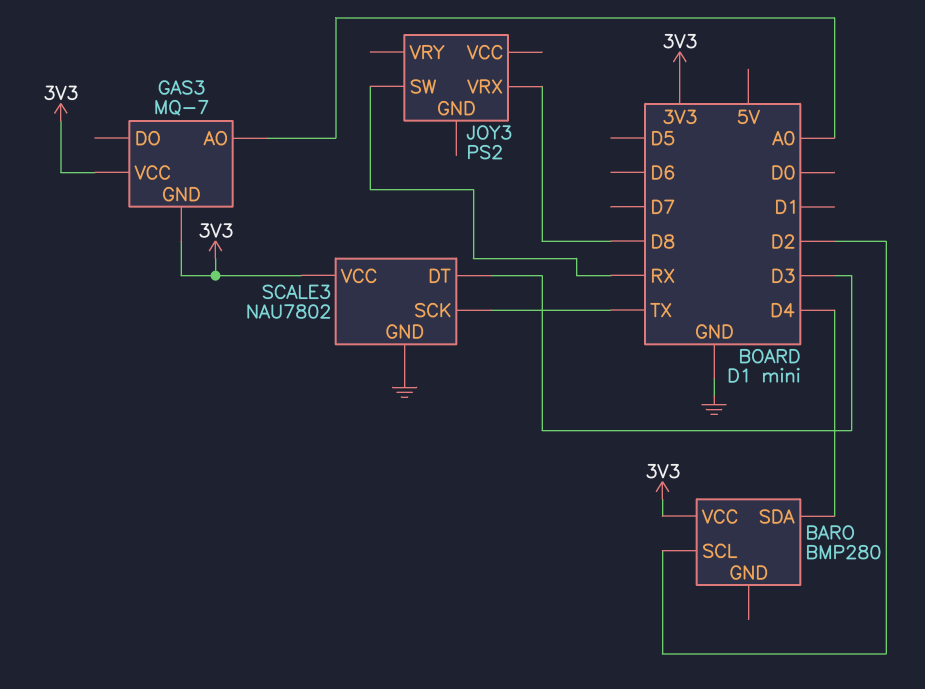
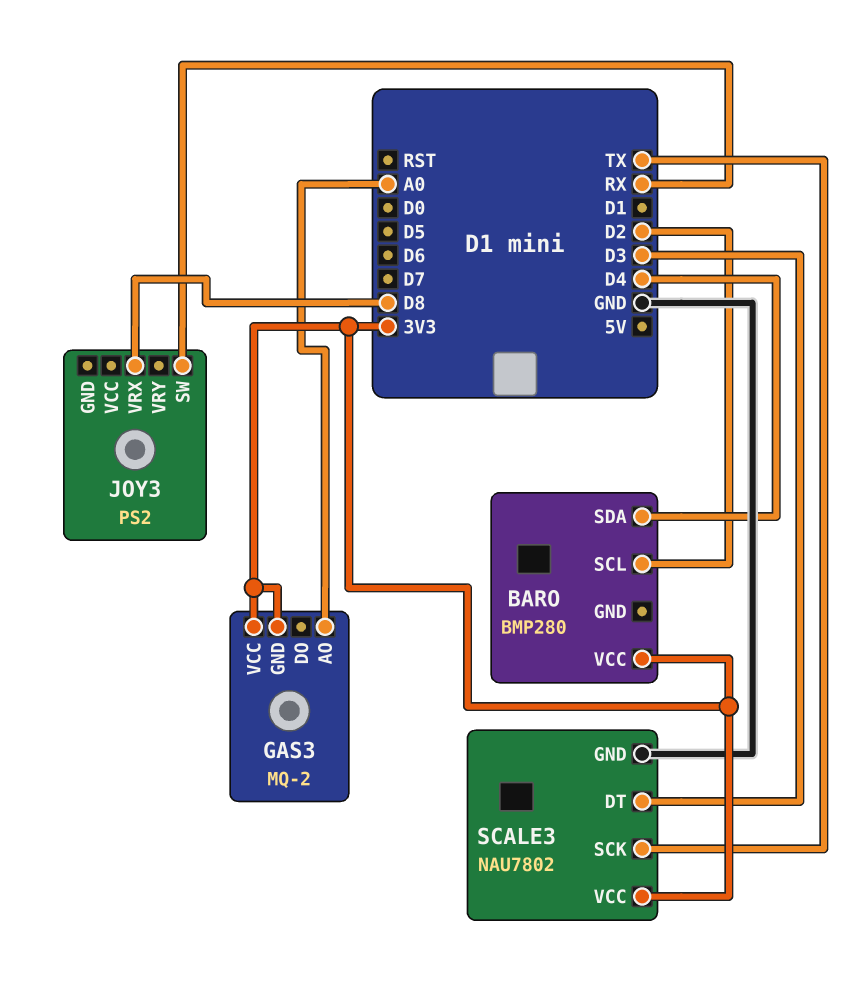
GAS3: MQ-7 -> MQ-2

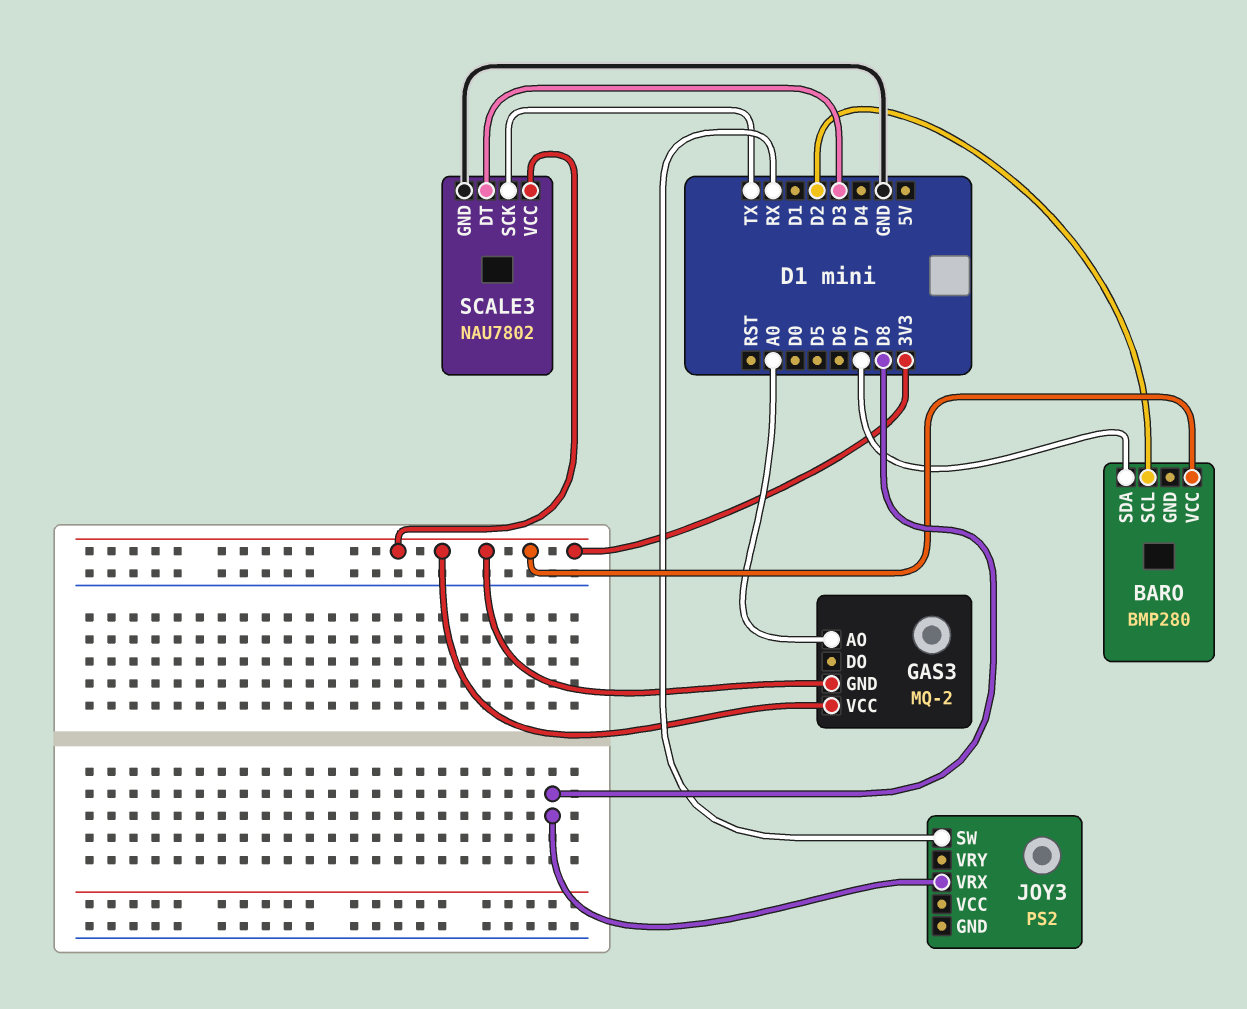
BARO pin SDA: D4 -> D7

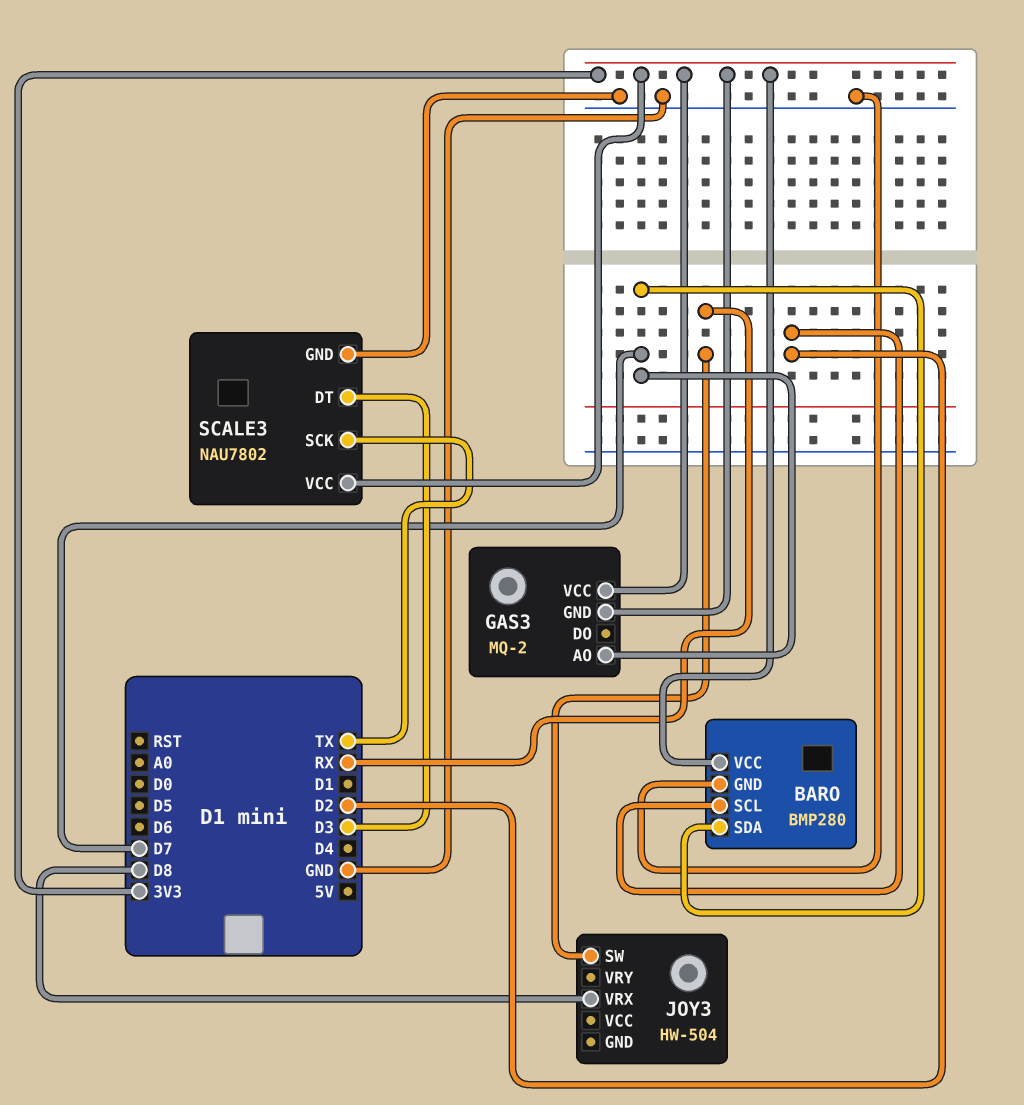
BARO pin GND: none -> GND
GAS3 pin AO: A0 -> D7
JOY3: PS2 -> HW-504

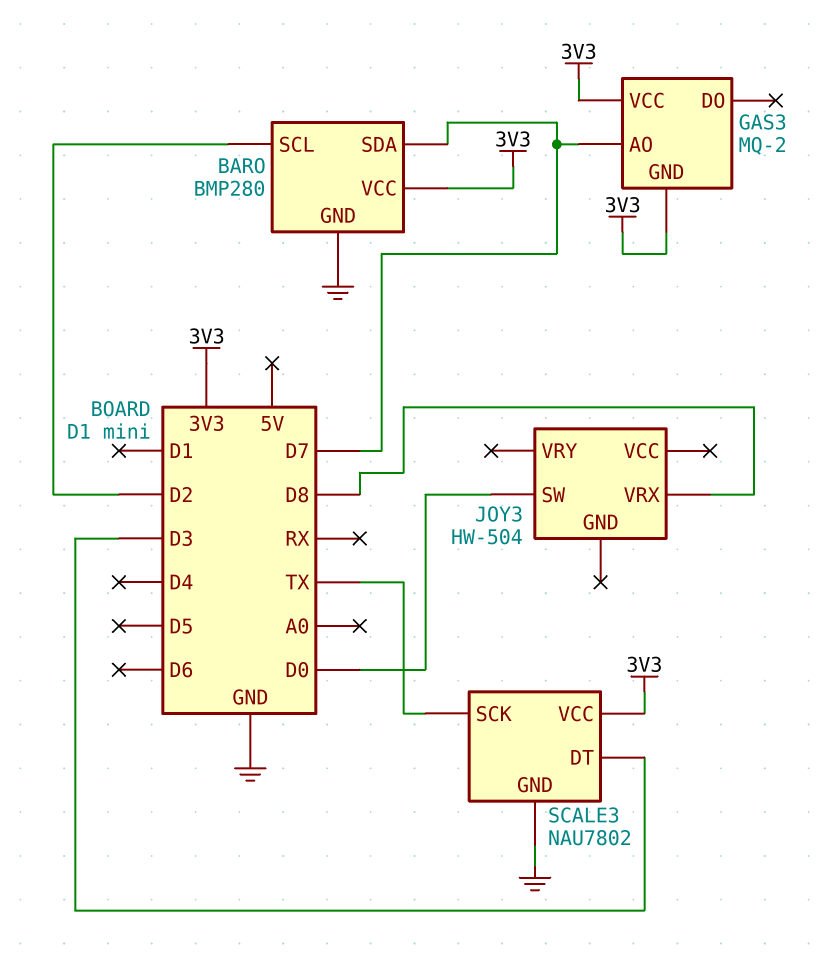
JOY3 pin SW: RX -> D0

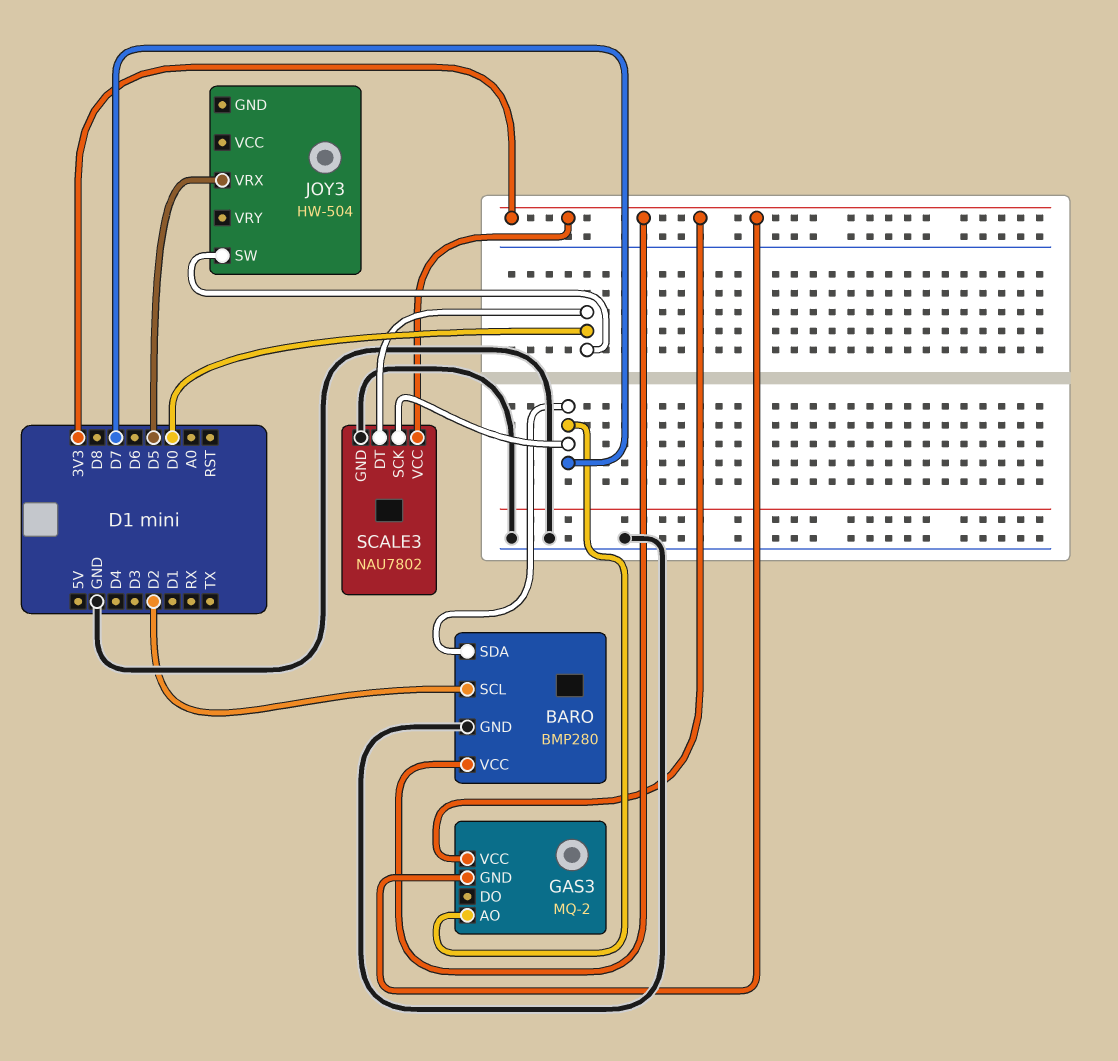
JOY3 pin VRX: D8 -> D5
SCALE3 pin DT: D3 -> D0
SCALE3 pin SCK: TX -> D7

